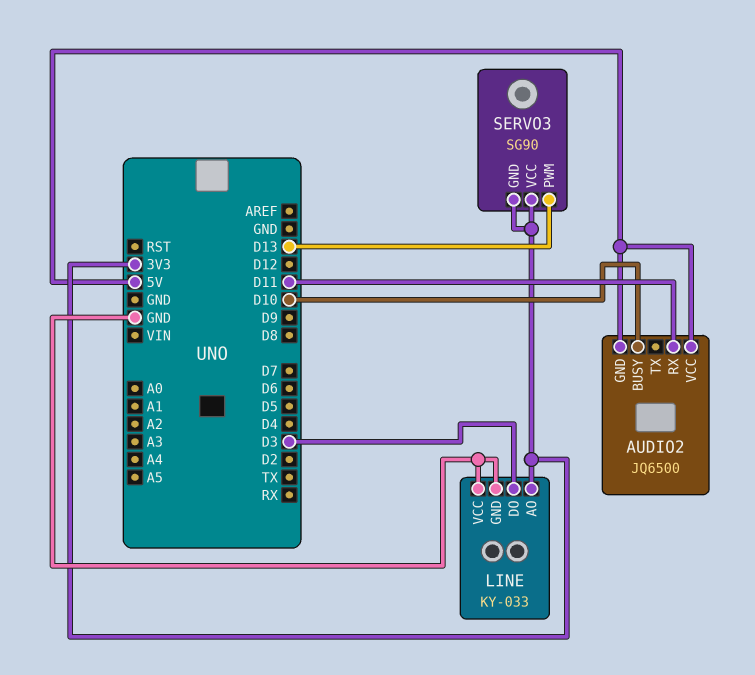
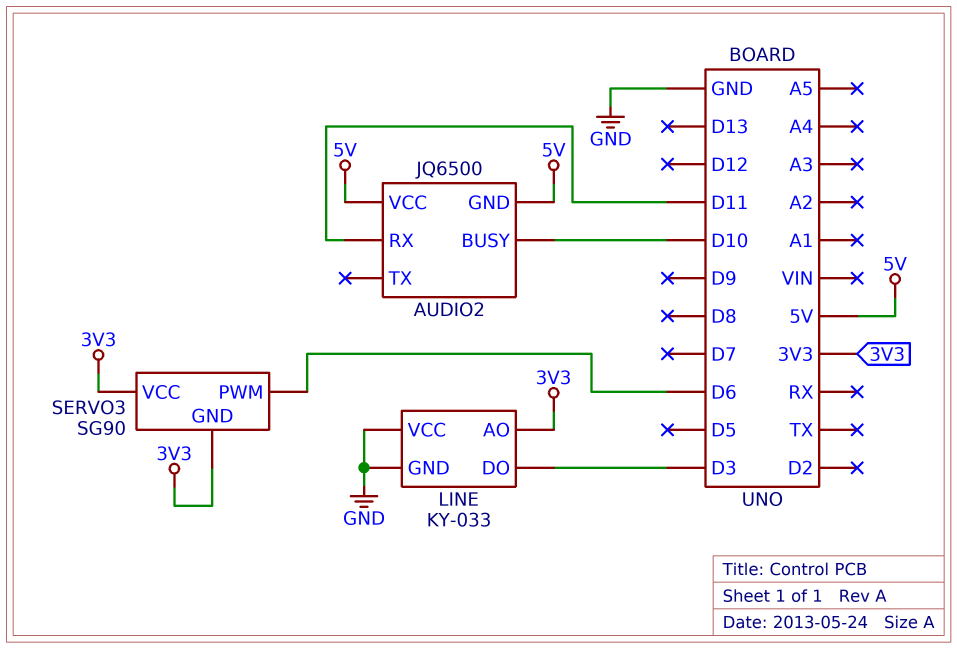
SERVO3 pin PWM: D13 -> D6

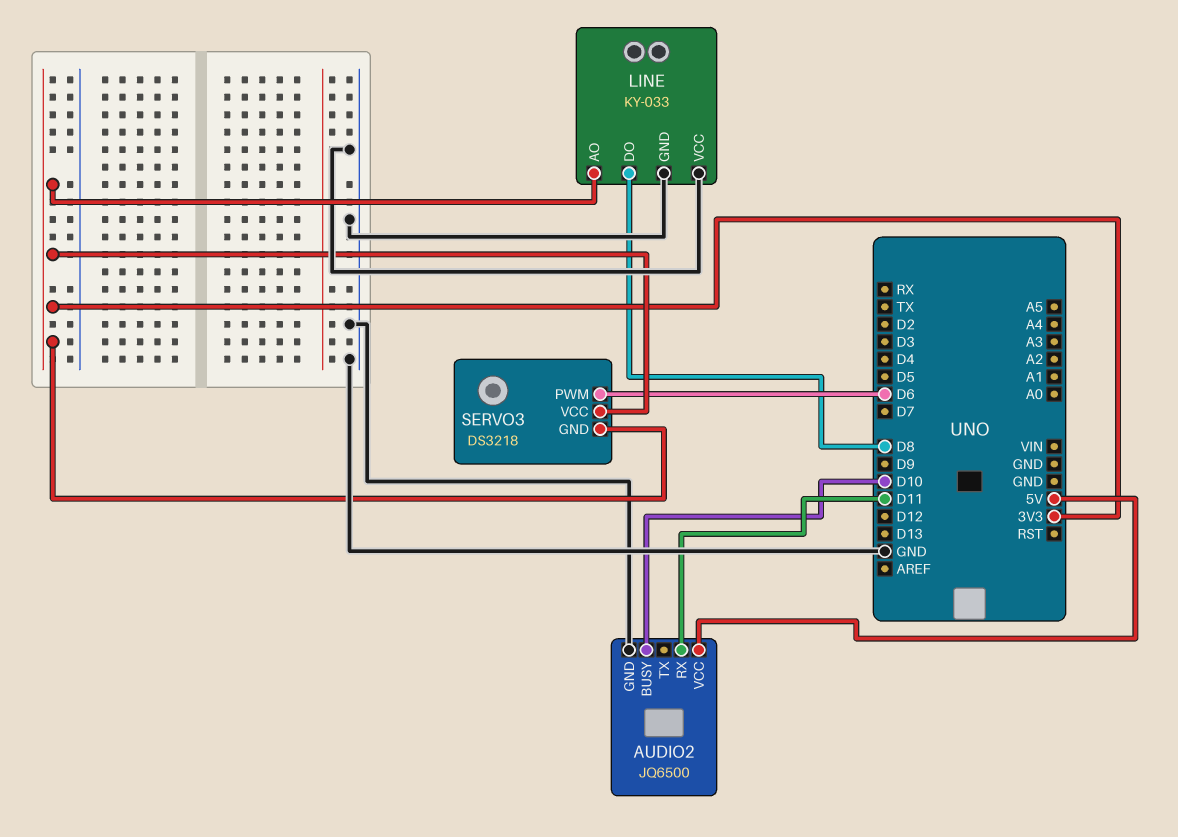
AUDIO2 pin GND: 5V -> GND
LINE pin DO: D3 -> D8
SERVO3: SG90 -> DS3218

